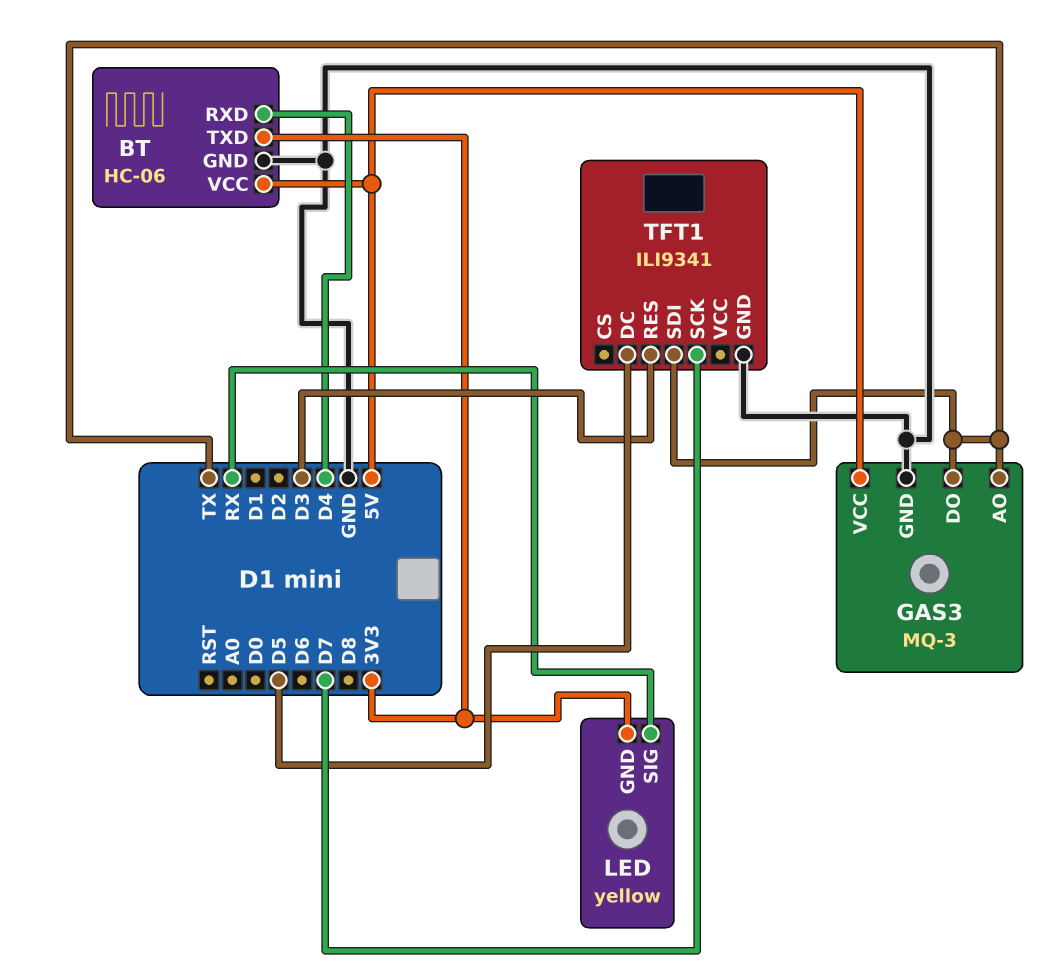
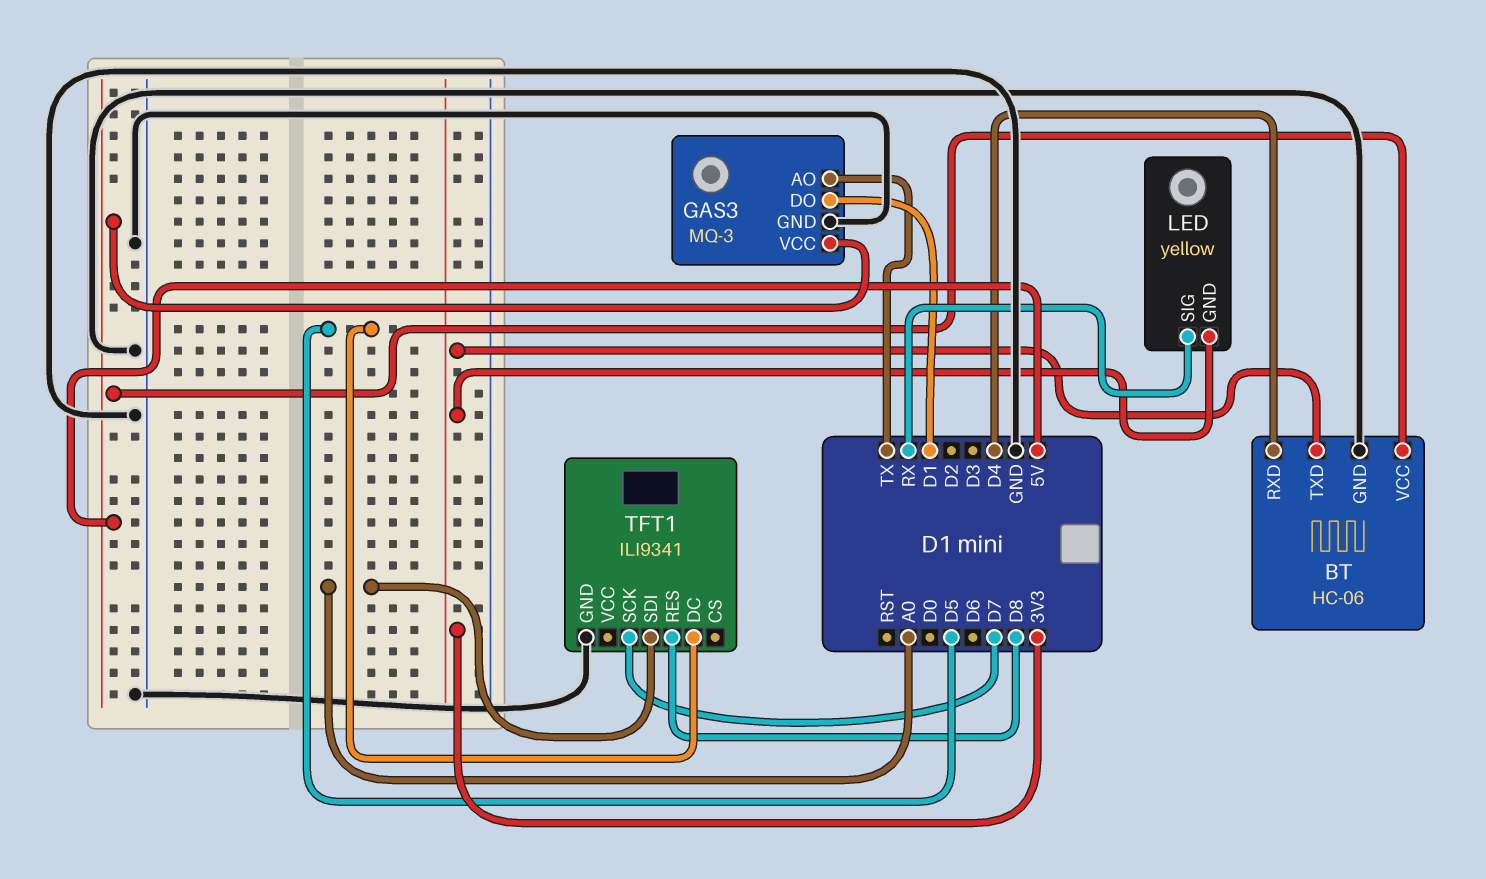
GAS3 pin DO: TX -> D1
TFT1 pin RES: D3 -> D8
TFT1 pin SDI: TX -> A0

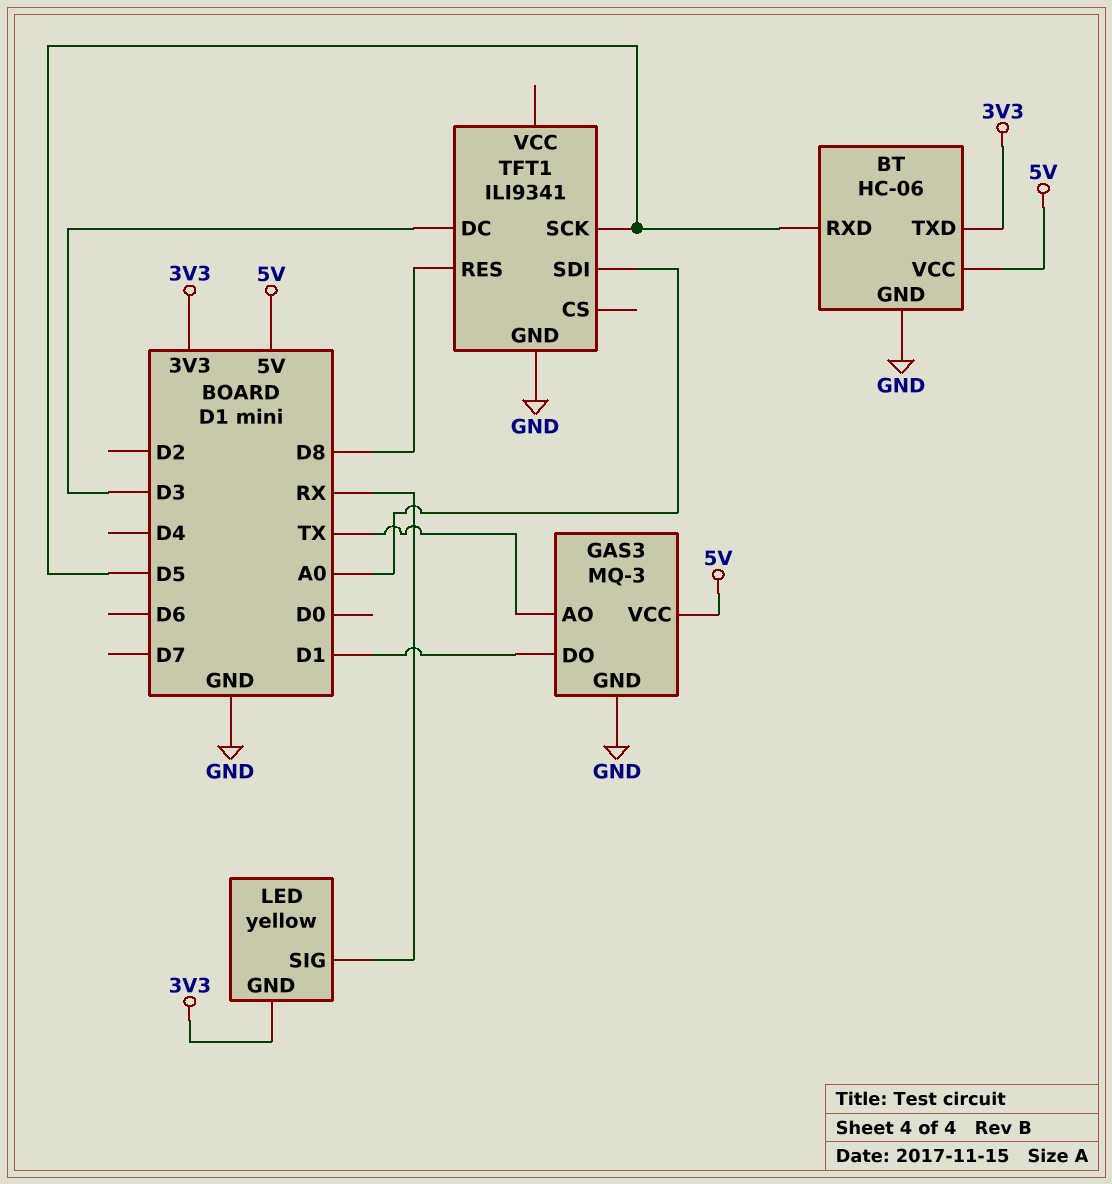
BT pin RXD: D4 -> D5
TFT1 pin DC: D5 -> D3
TFT1 pin SCK: D7 -> D5

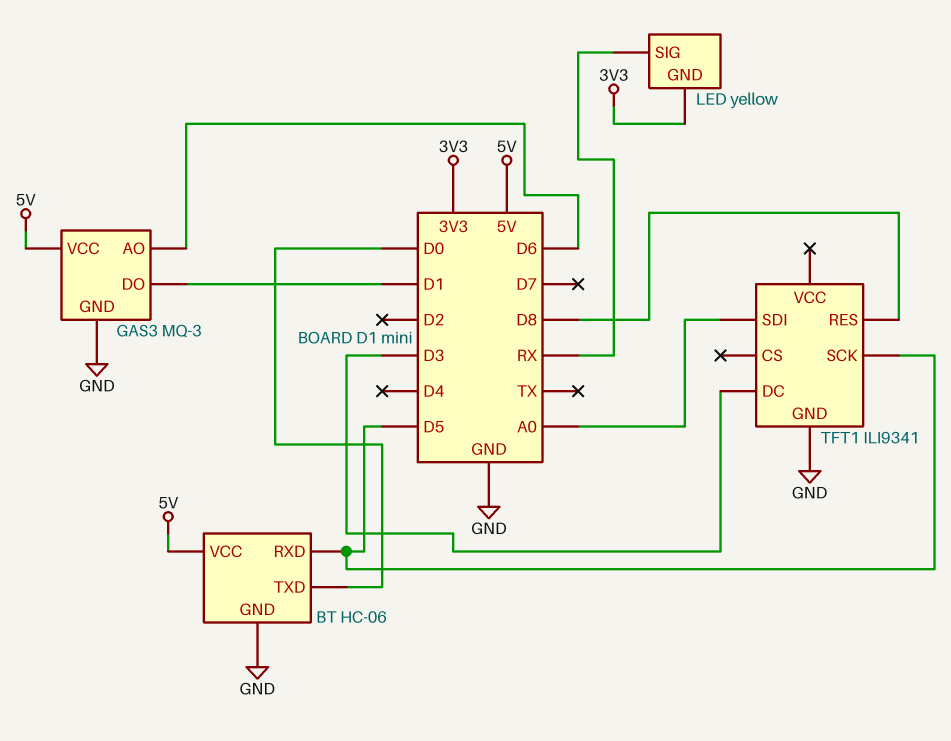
BT pin TXD: 3V3 -> D0
GAS3 pin AO: TX -> D6

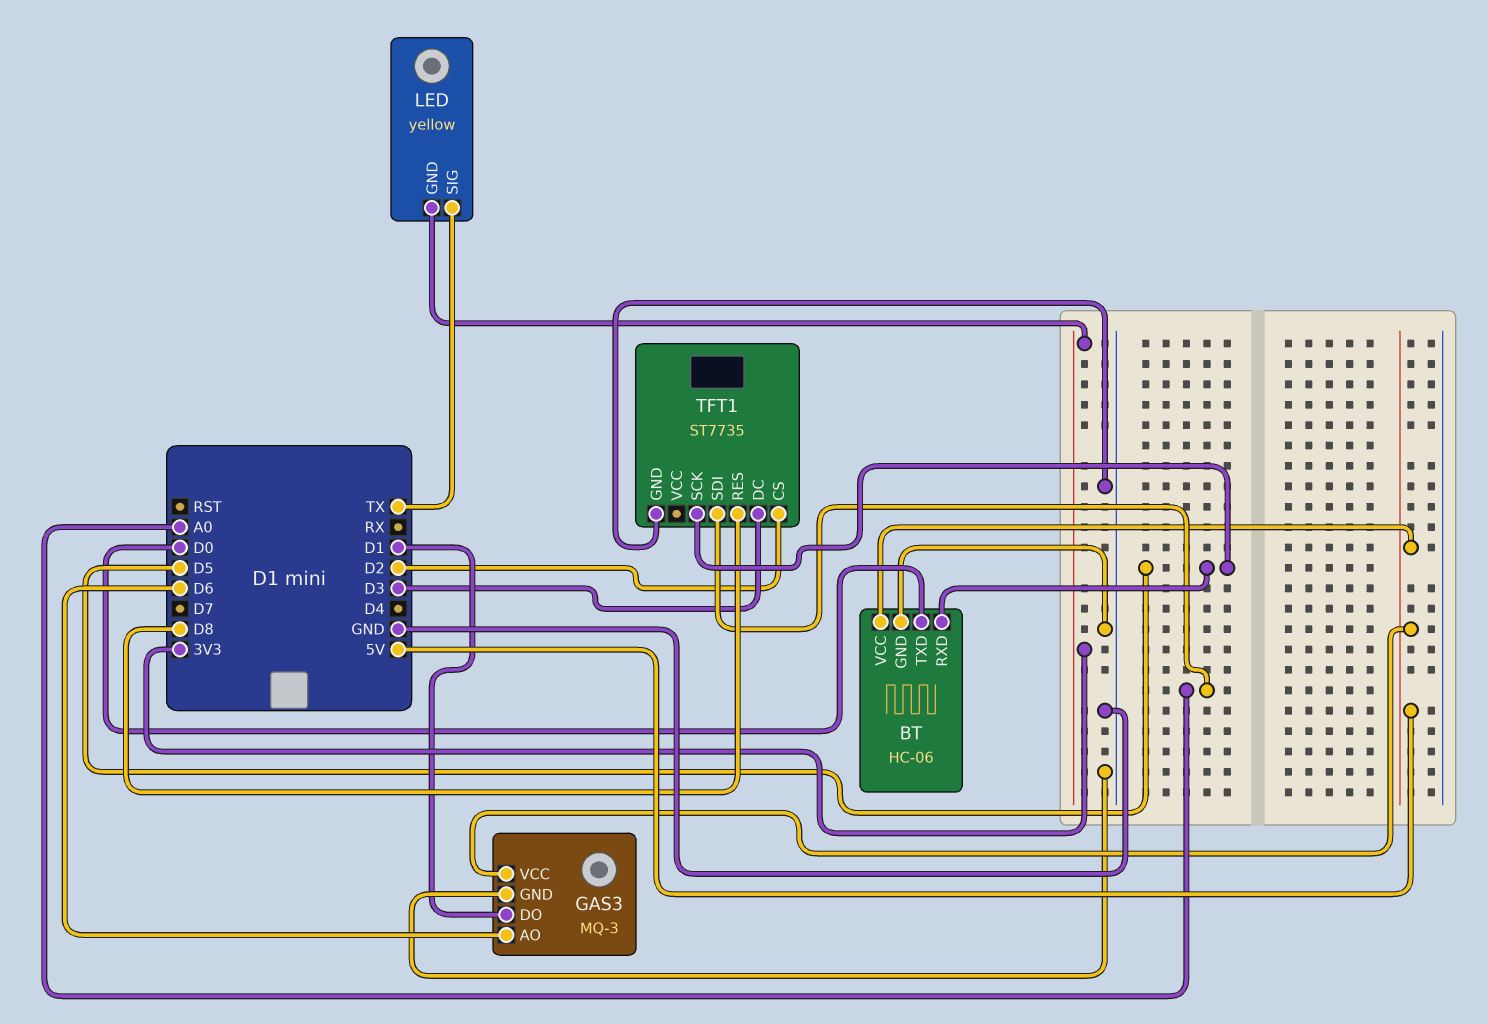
LED pin SIG: RX -> TX
TFT1: ILI9341 -> ST7735
TFT1 pin CS: none -> D2

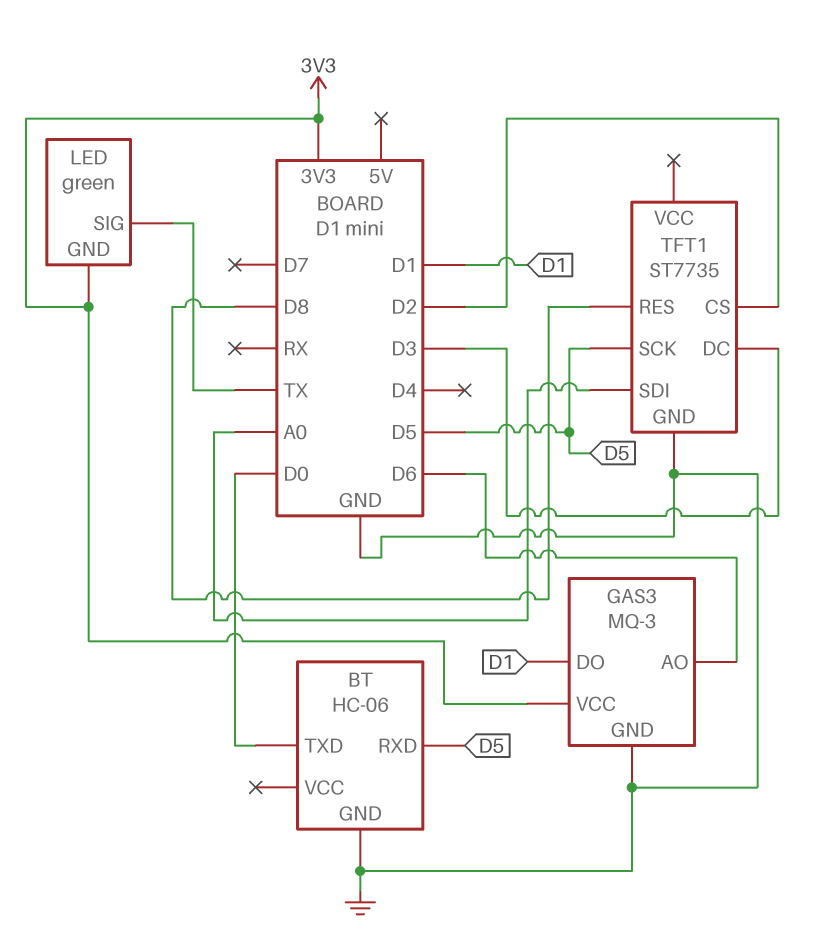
BT pin VCC: 5V -> none
GAS3 pin VCC: 5V -> 3V3
LED: yellow -> green

